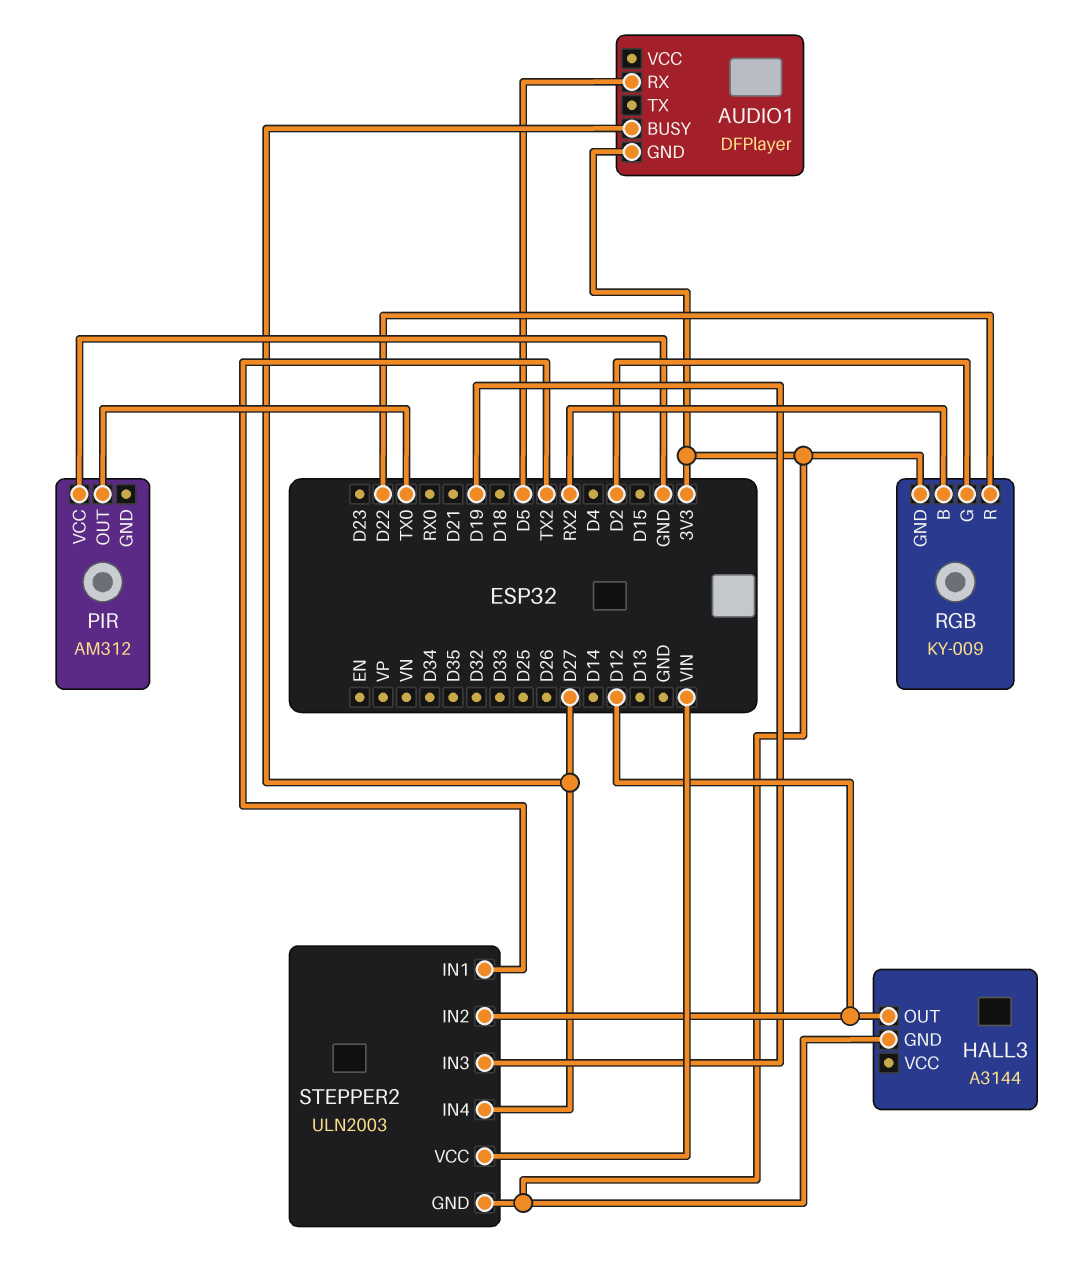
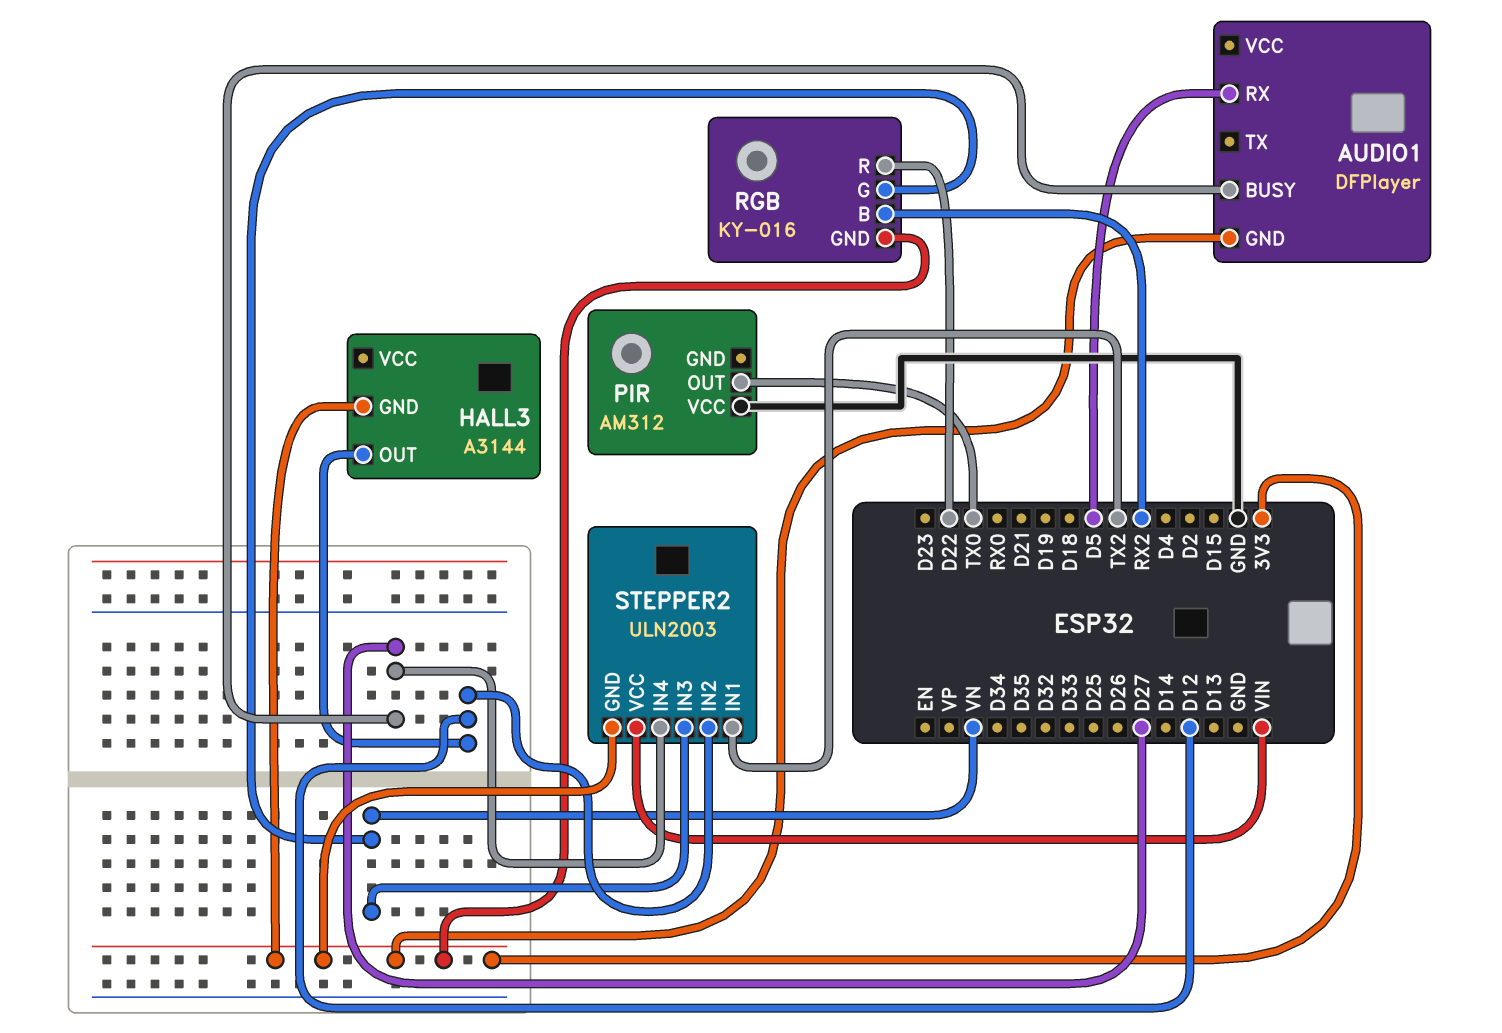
RGB: KY-009 -> KY-016
RGB pin G: D2 -> VN
STEPPER2 pin IN3: D19 -> VN

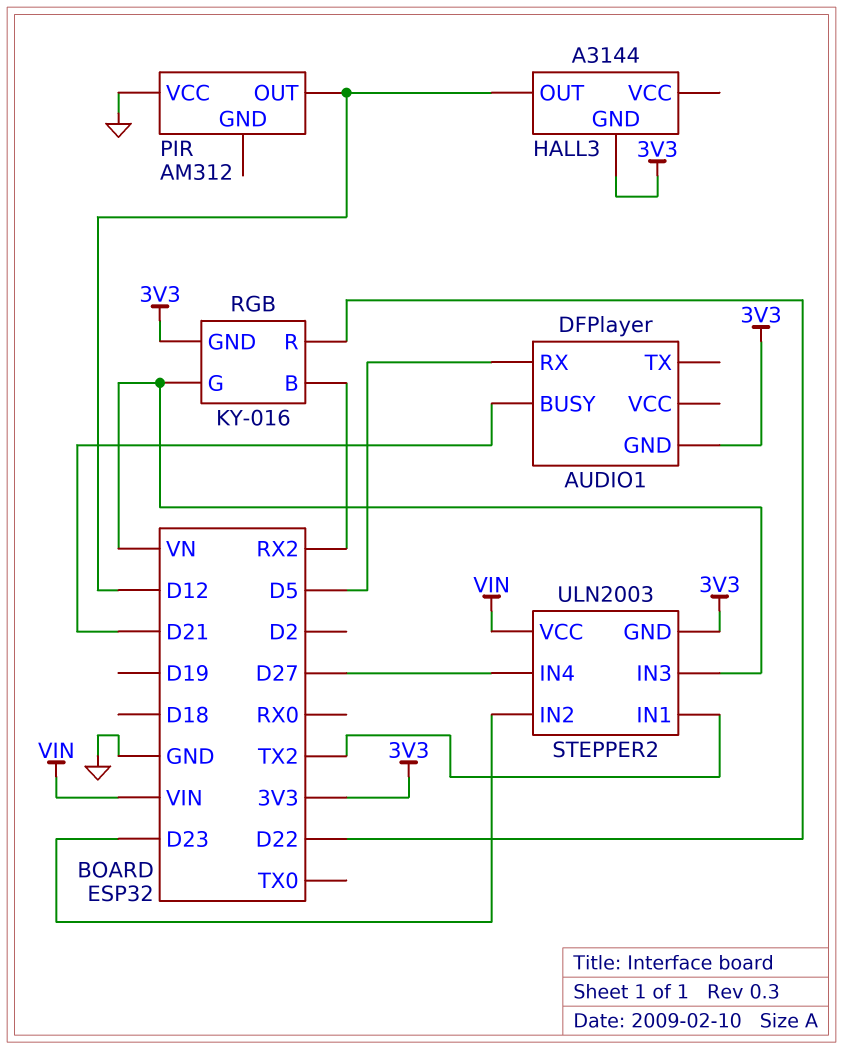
AUDIO1 pin BUSY: D27 -> D21
PIR pin OUT: TX0 -> D12
STEPPER2 pin IN2: D12 -> D23

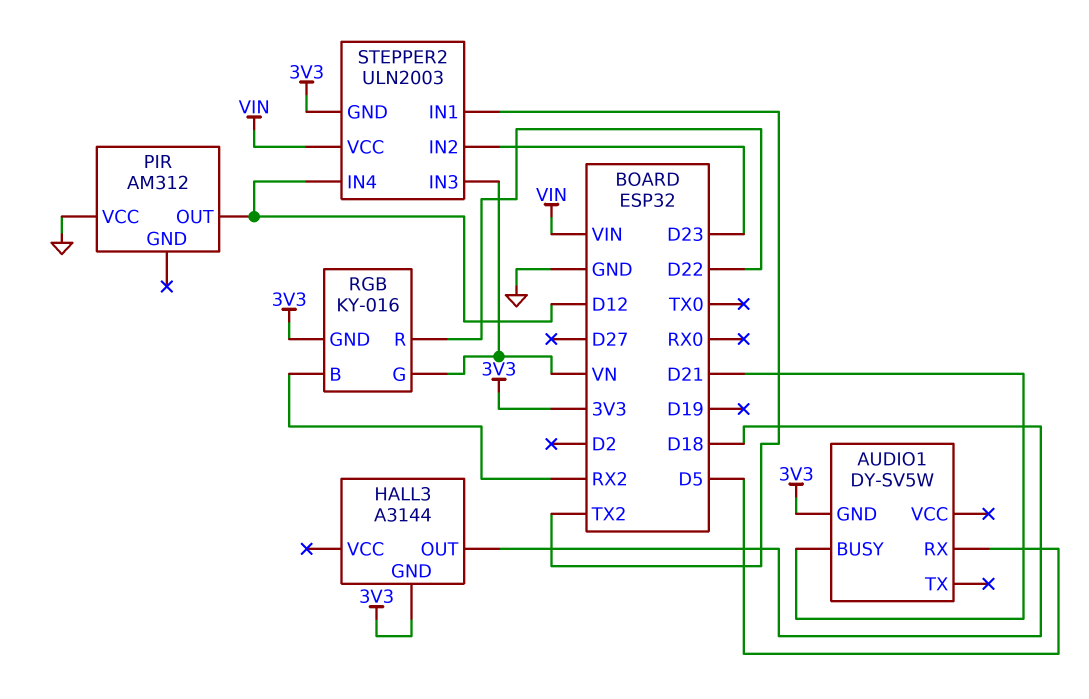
AUDIO1: DFPlayer -> DY-SV5W
HALL3 pin OUT: D12 -> D18
STEPPER2 pin IN4: D27 -> D12

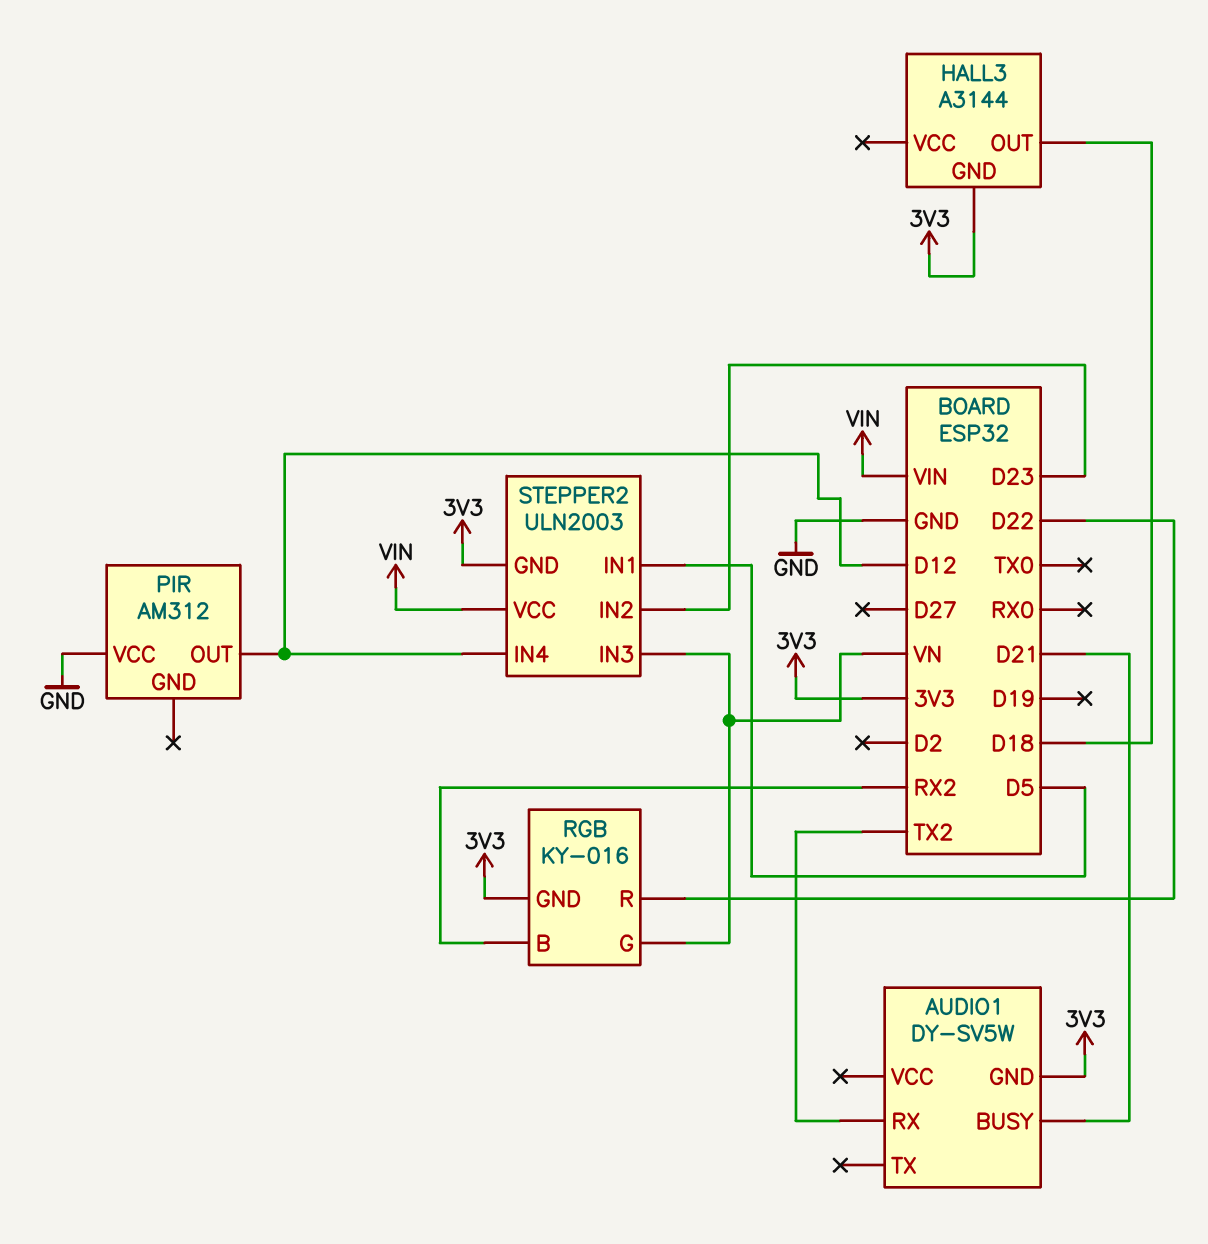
AUDIO1 pin RX: D5 -> TX2
STEPPER2 pin IN1: TX2 -> D5

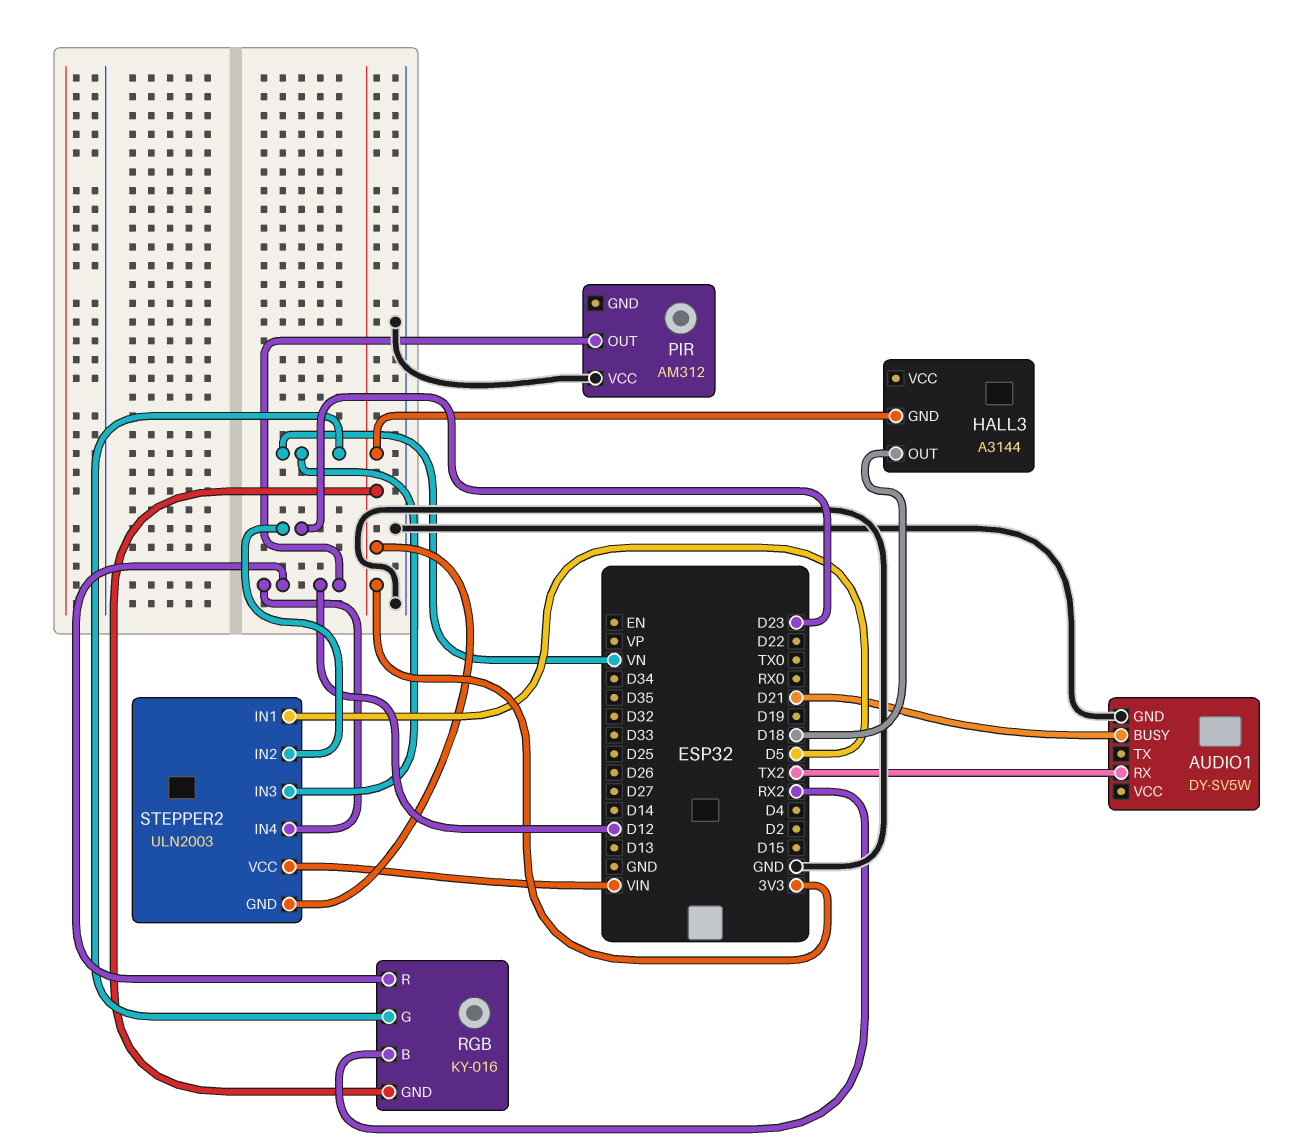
AUDIO1 pin GND: 3V3 -> GND
RGB pin R: D22 -> D12

